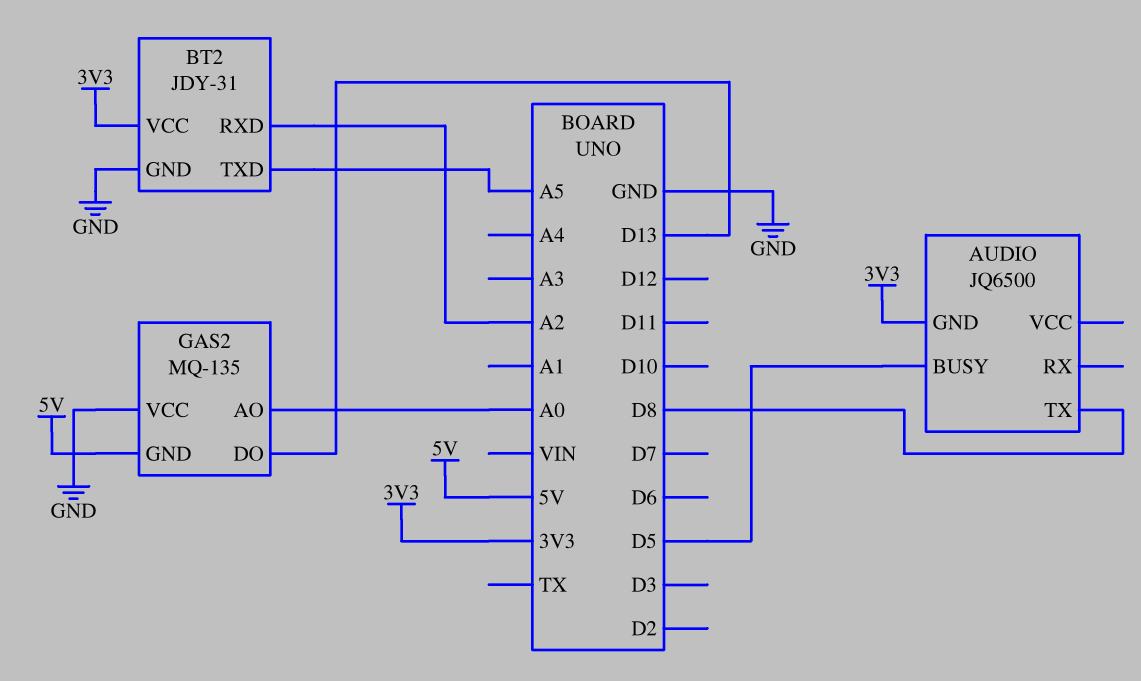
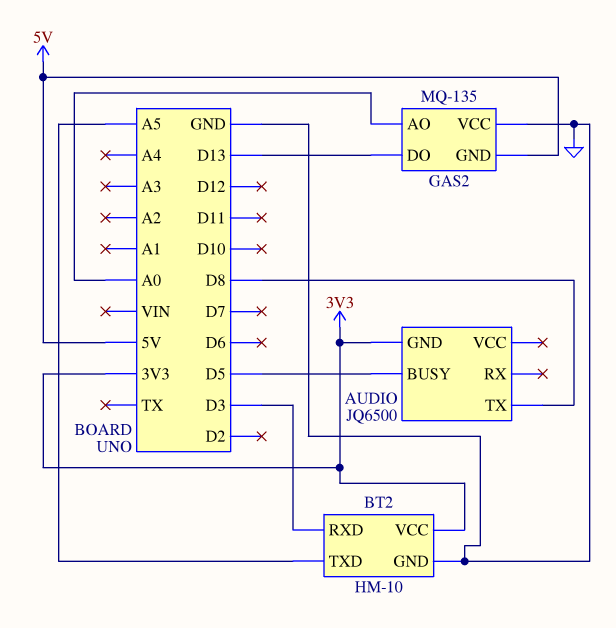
BT2: JDY-31 -> HM-10
BT2 pin RXD: A2 -> D3

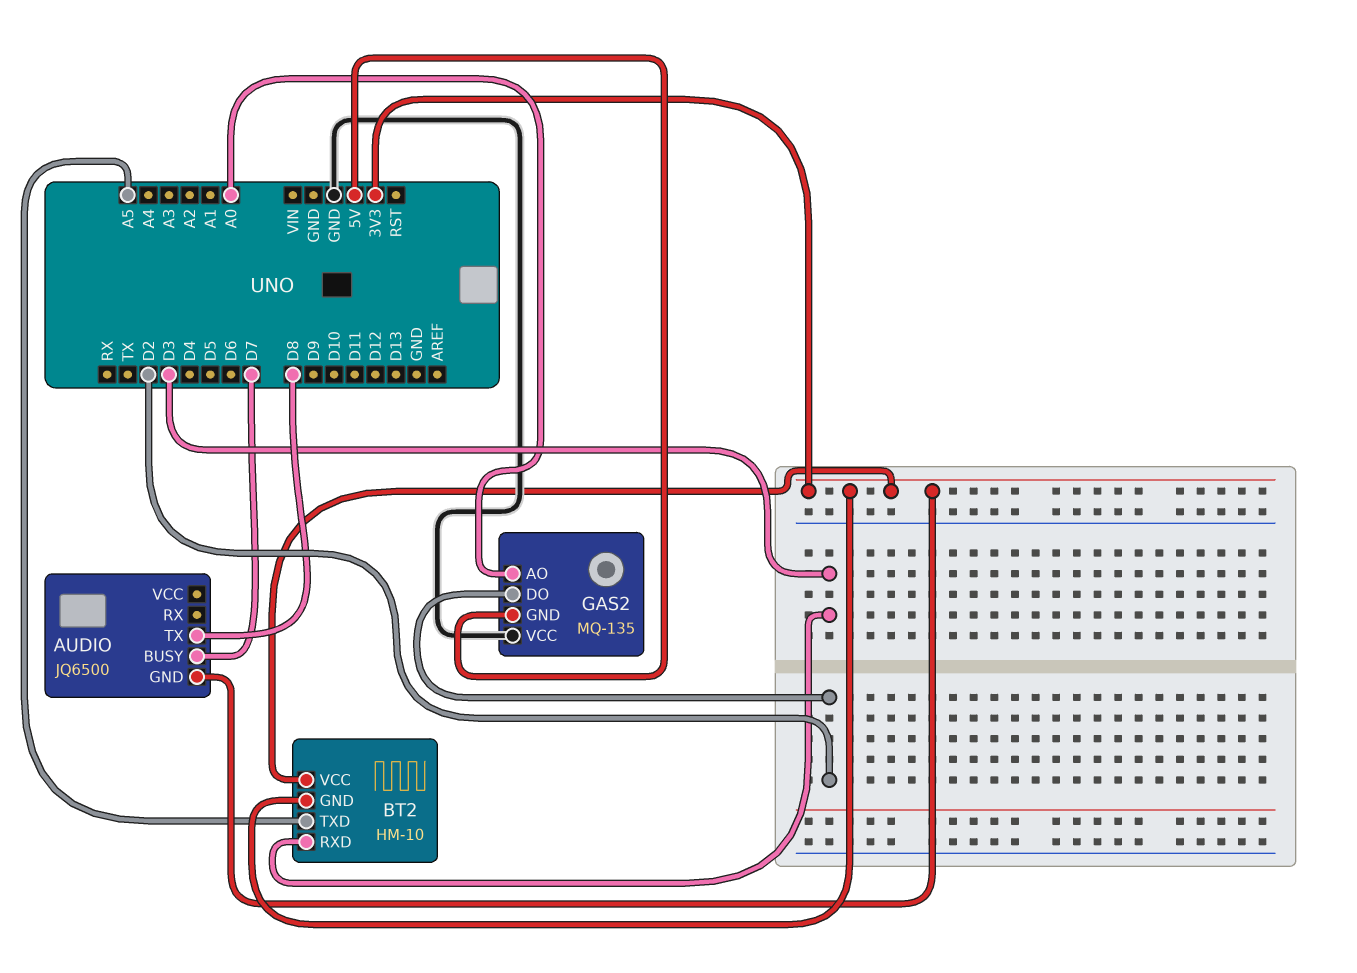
AUDIO pin BUSY: D5 -> D7
BT2 pin GND: GND -> 3V3
GAS2 pin DO: D13 -> D2

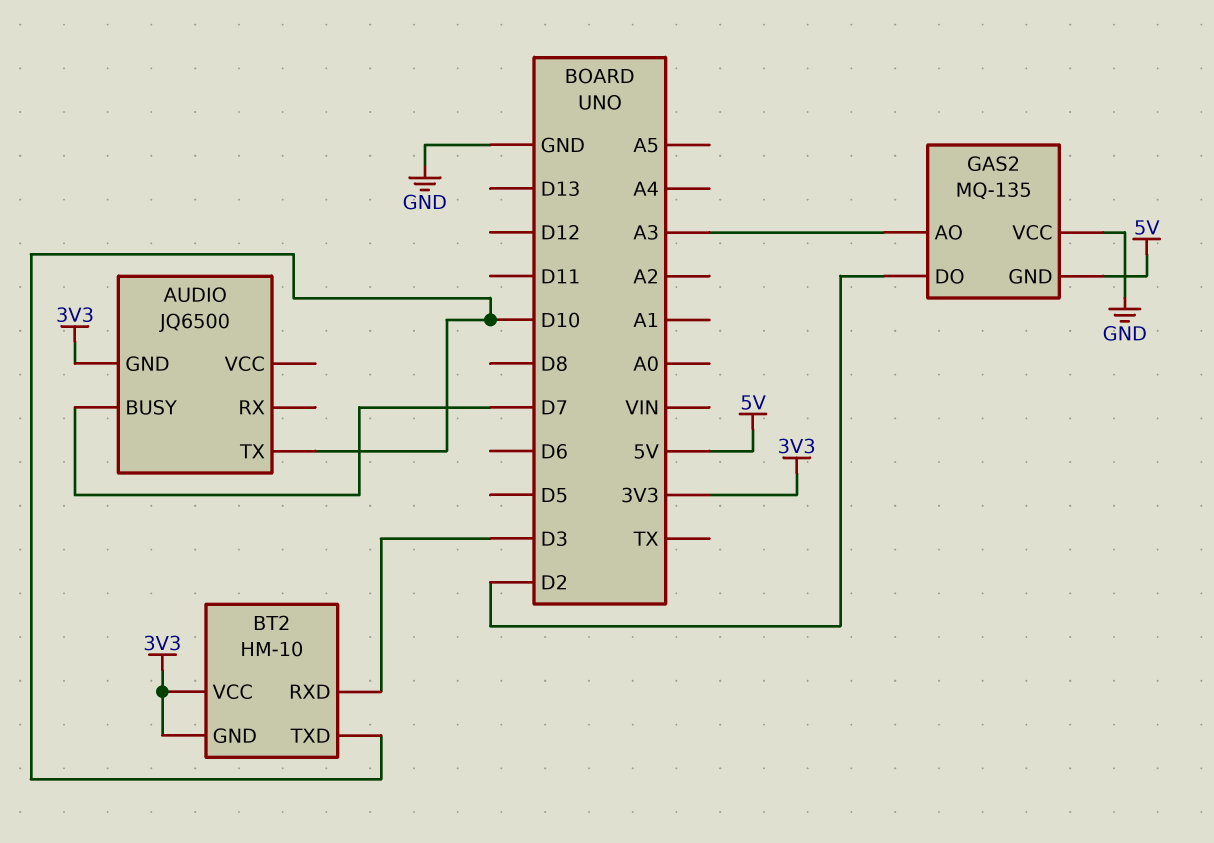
AUDIO pin TX: D8 -> D10
BT2 pin TXD: A5 -> D10
GAS2 pin AO: A0 -> A3

